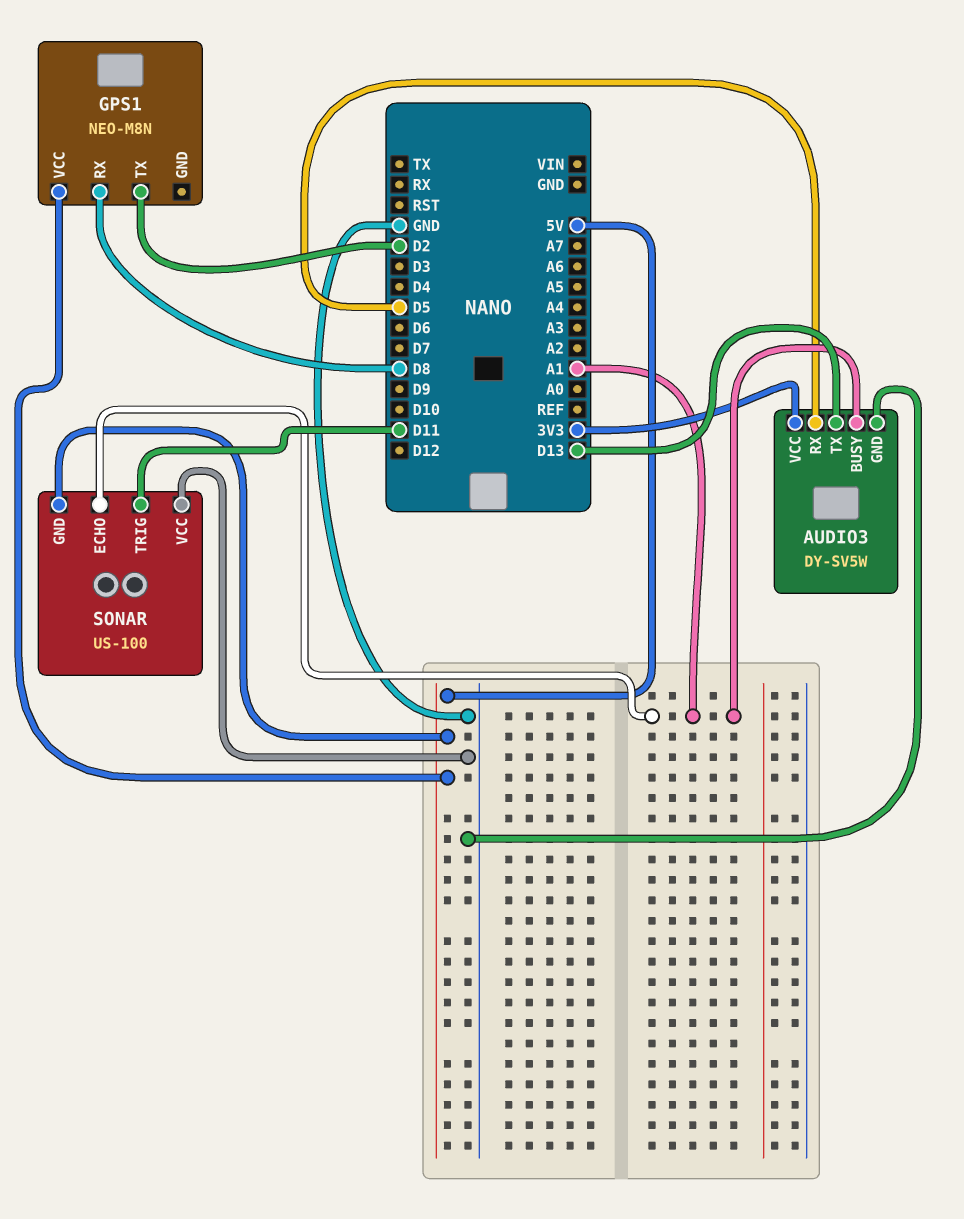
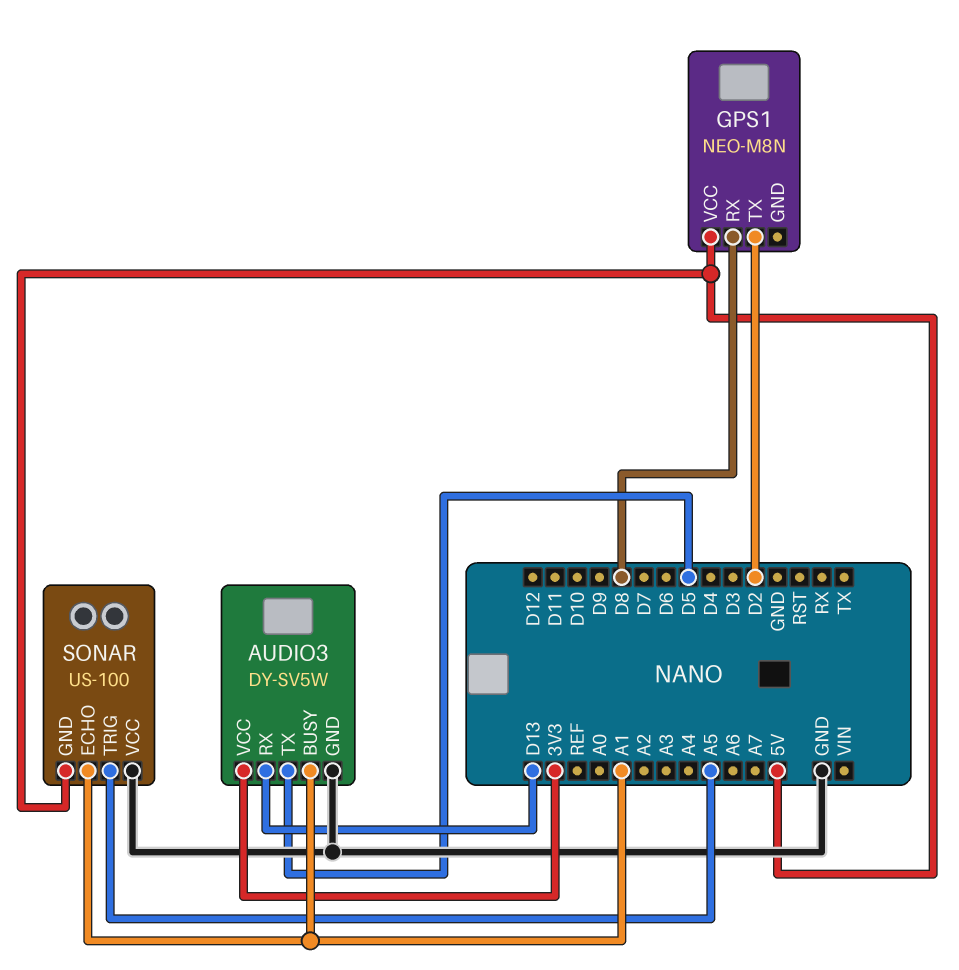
AUDIO3 pin RX: D5 -> D13
AUDIO3 pin TX: D13 -> D5
SONAR pin TRIG: D11 -> A5

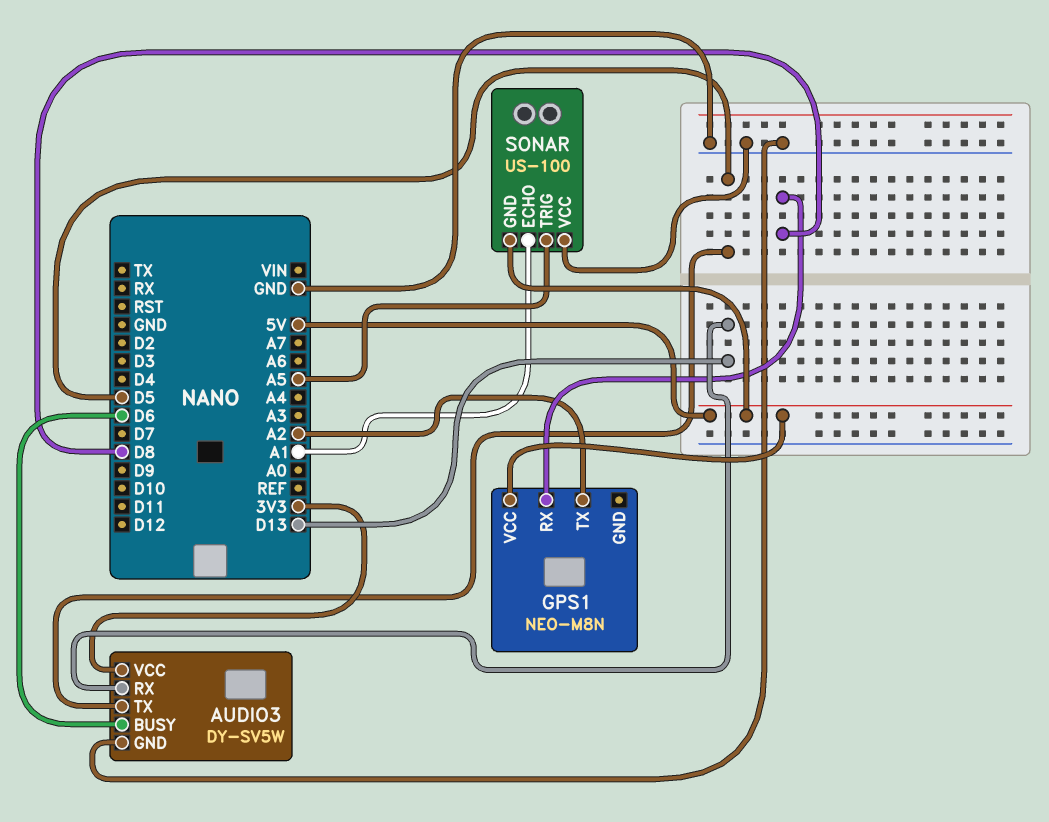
AUDIO3 pin BUSY: A1 -> D6
GPS1 pin TX: D2 -> A2

